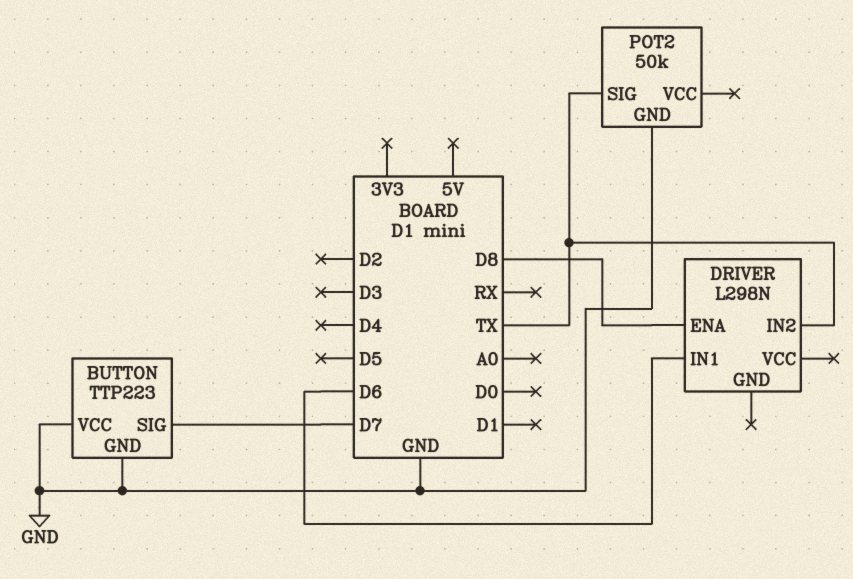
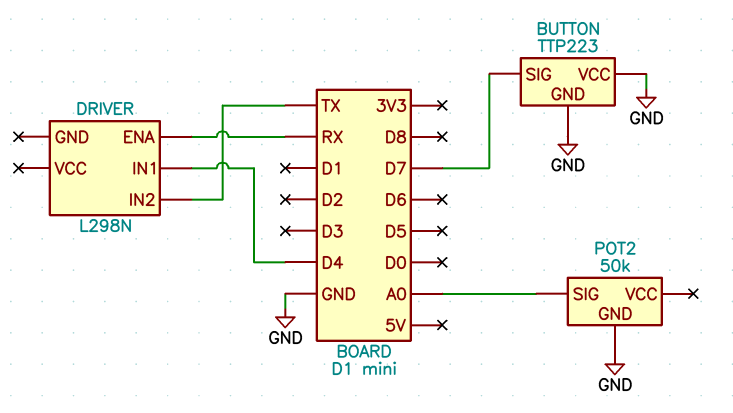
DRIVER pin ENA: D8 -> RX
DRIVER pin IN1: D6 -> D4
POT2 pin SIG: TX -> A0

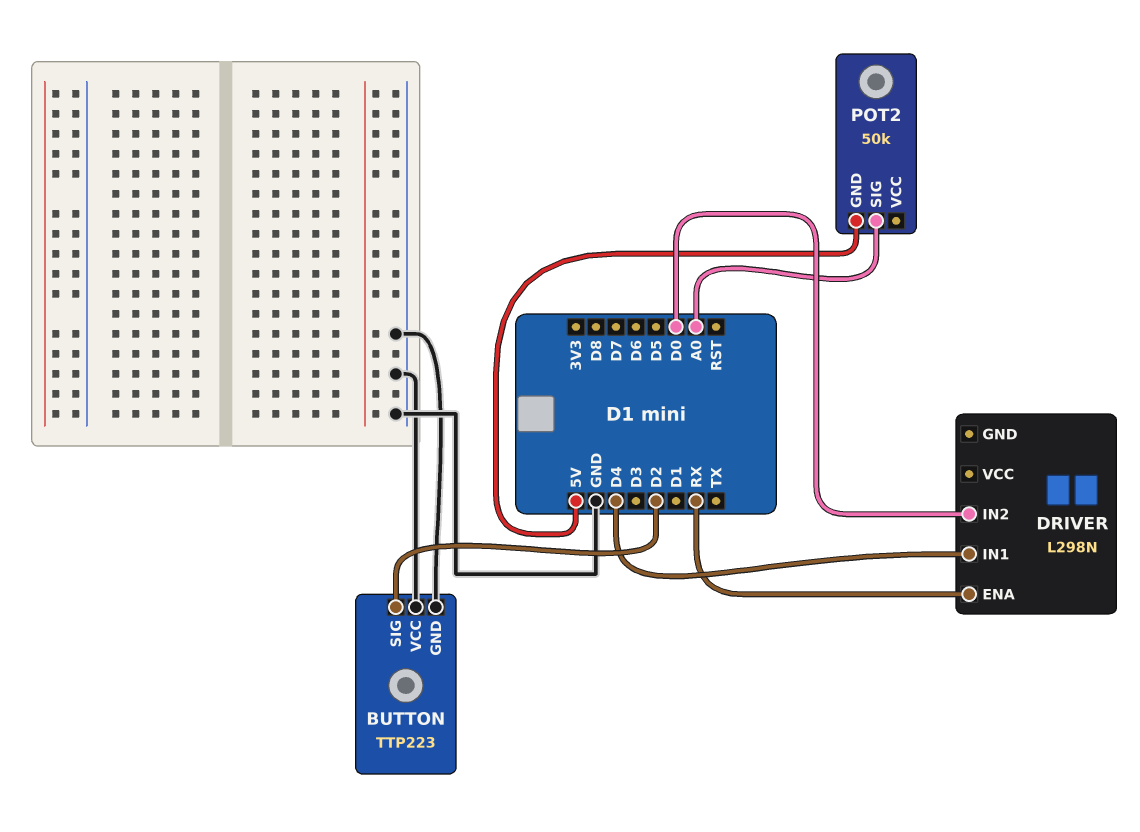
BUTTON pin SIG: D7 -> D2
DRIVER pin IN2: TX -> D0
POT2 pin GND: GND -> 5V

